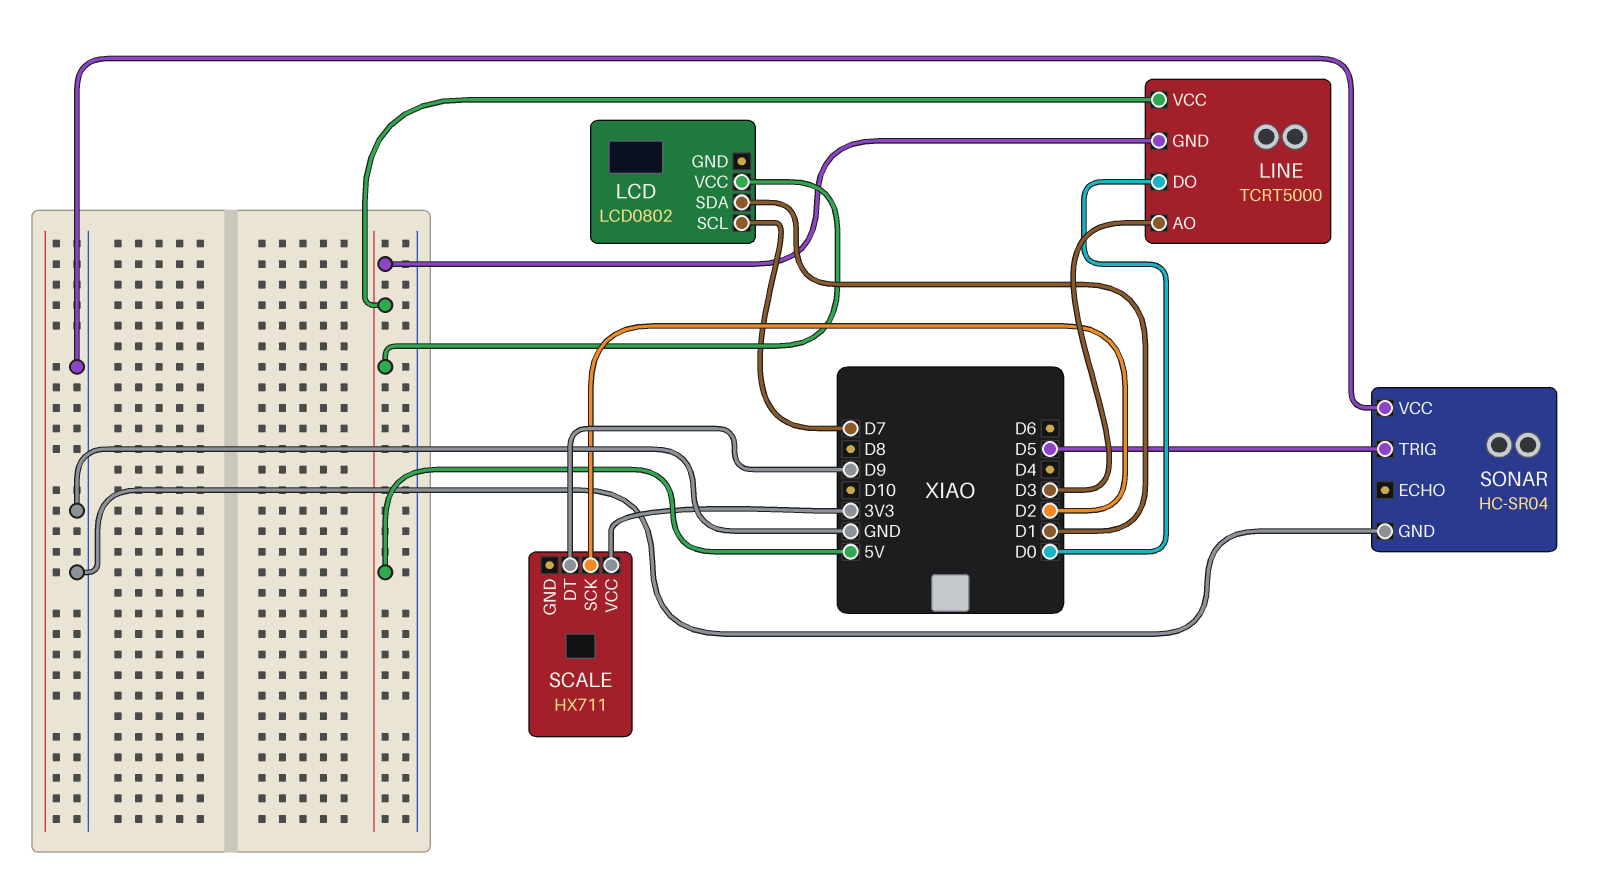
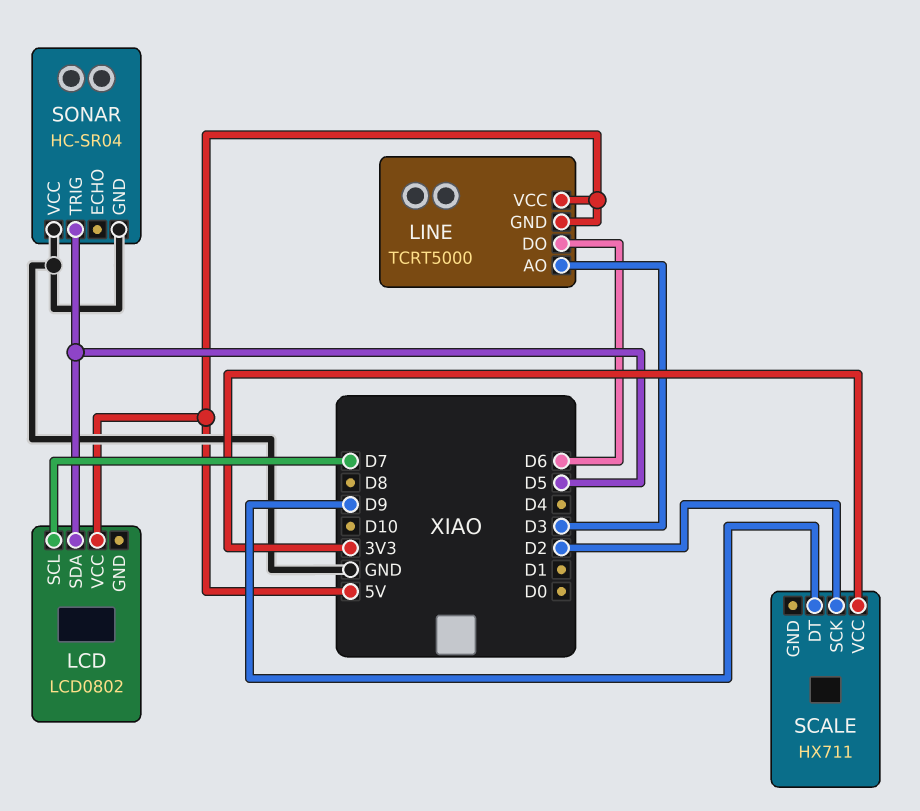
LCD pin SDA: D1 -> D5
LINE pin DO: D0 -> D6

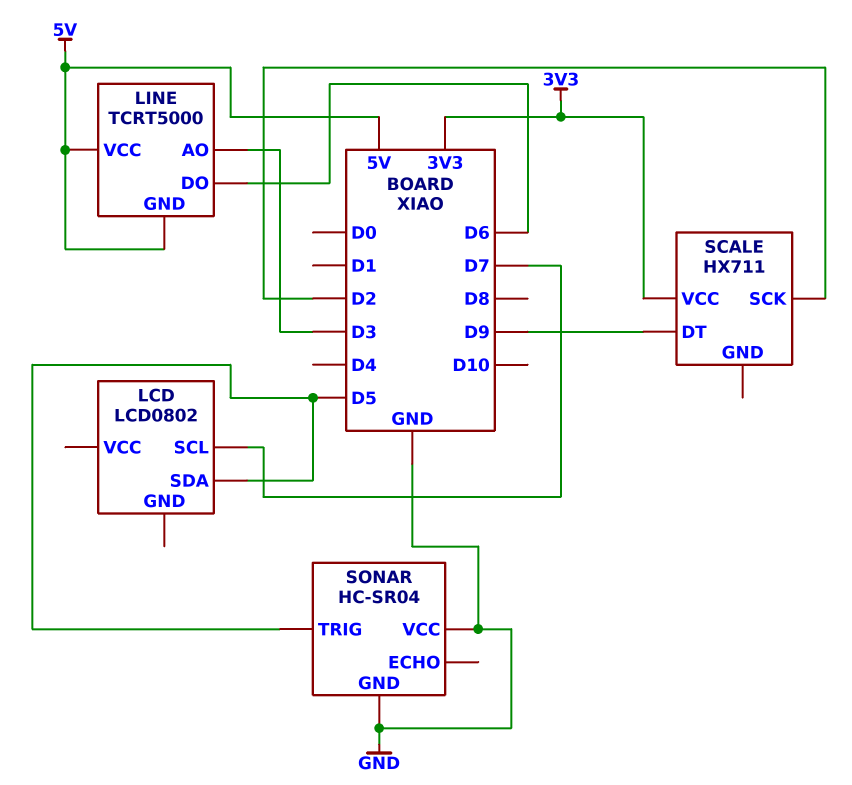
LCD pin VCC: 5V -> none

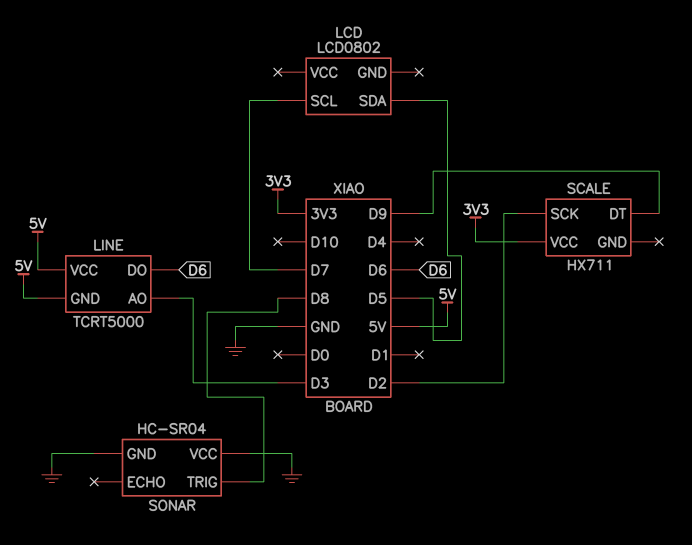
SONAR pin TRIG: D5 -> D8

